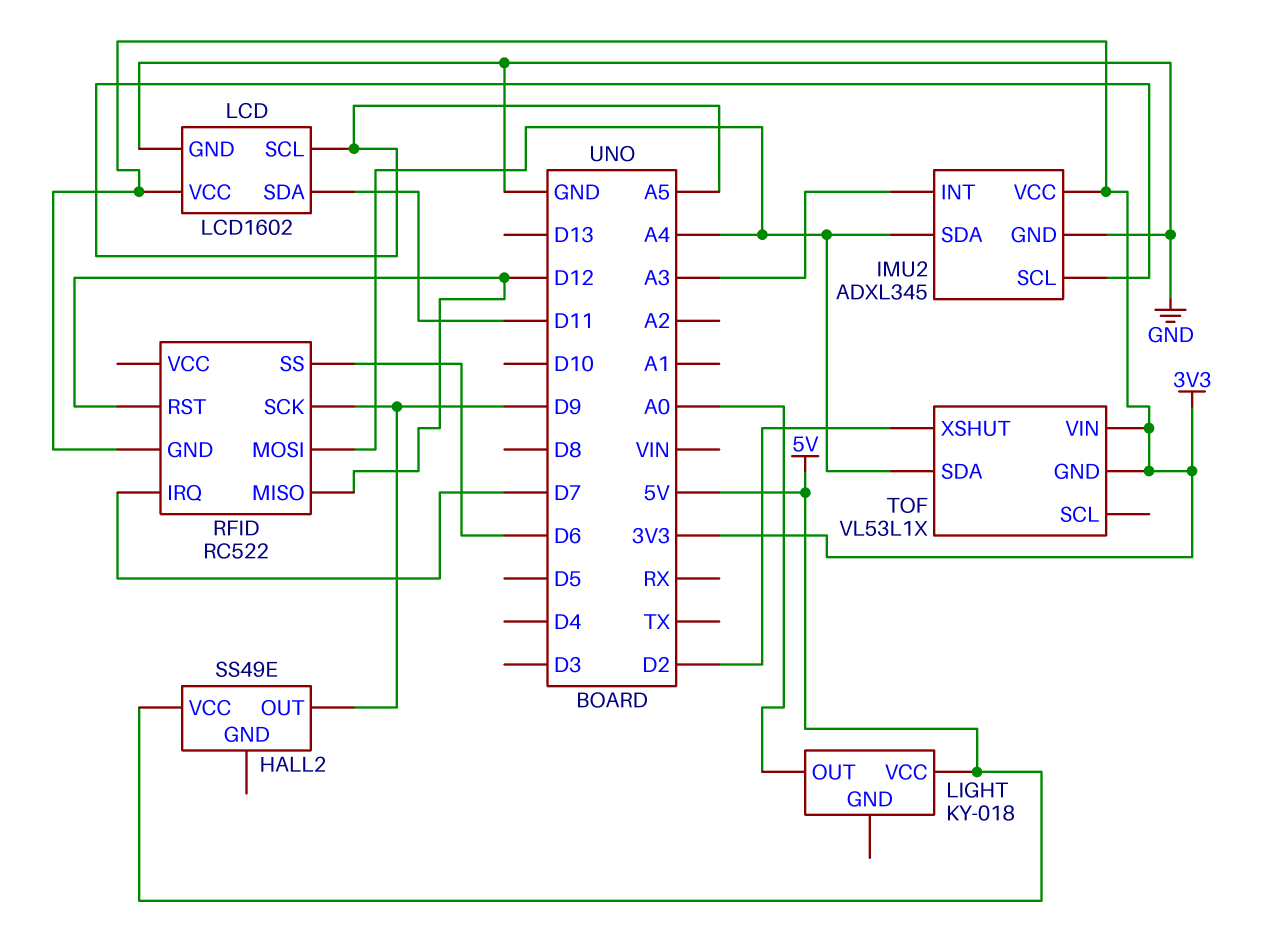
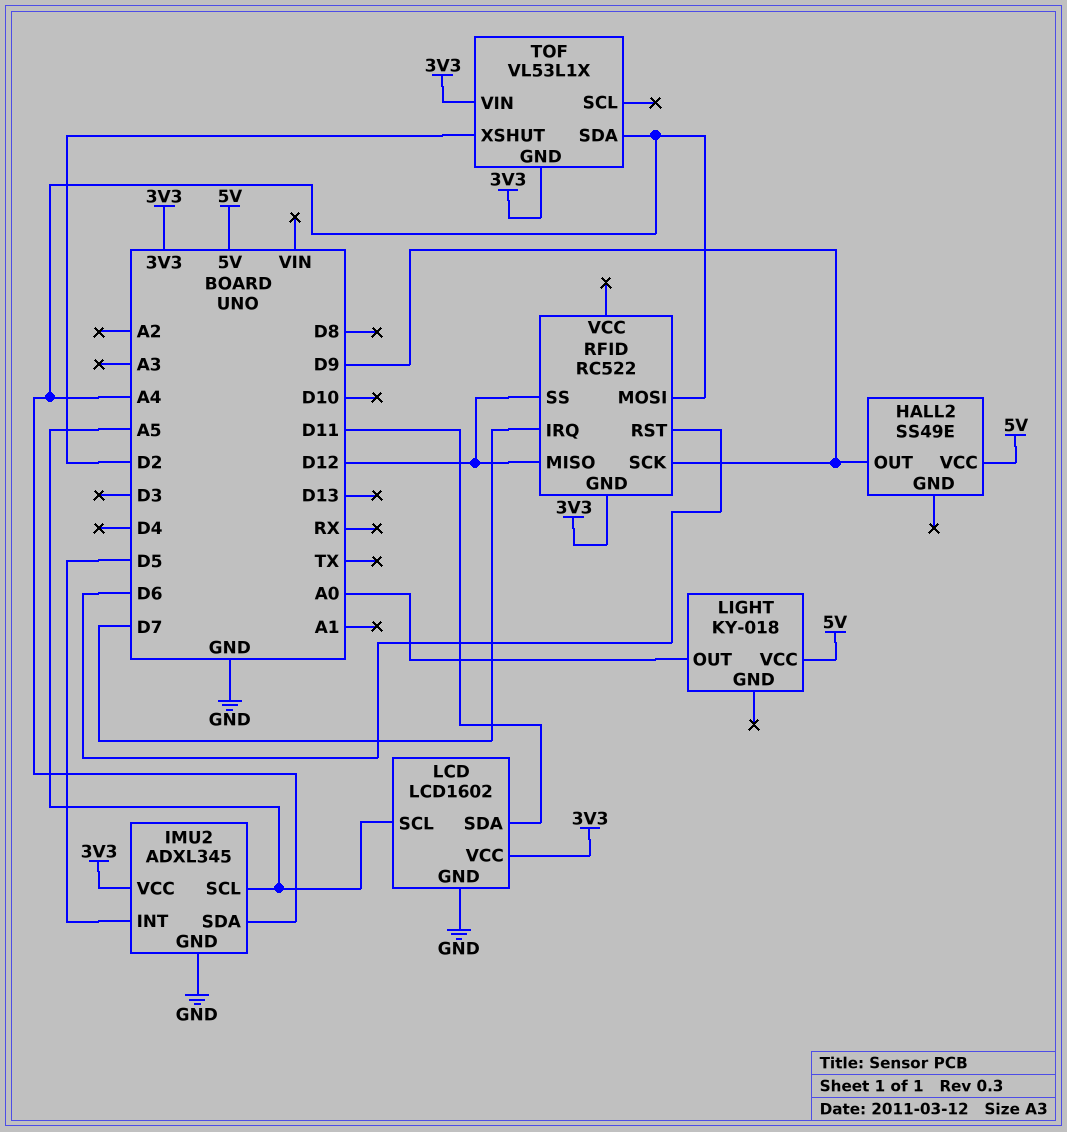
IMU2 pin INT: A3 -> D5
RFID pin RST: D12 -> D6
RFID pin SS: D6 -> D12

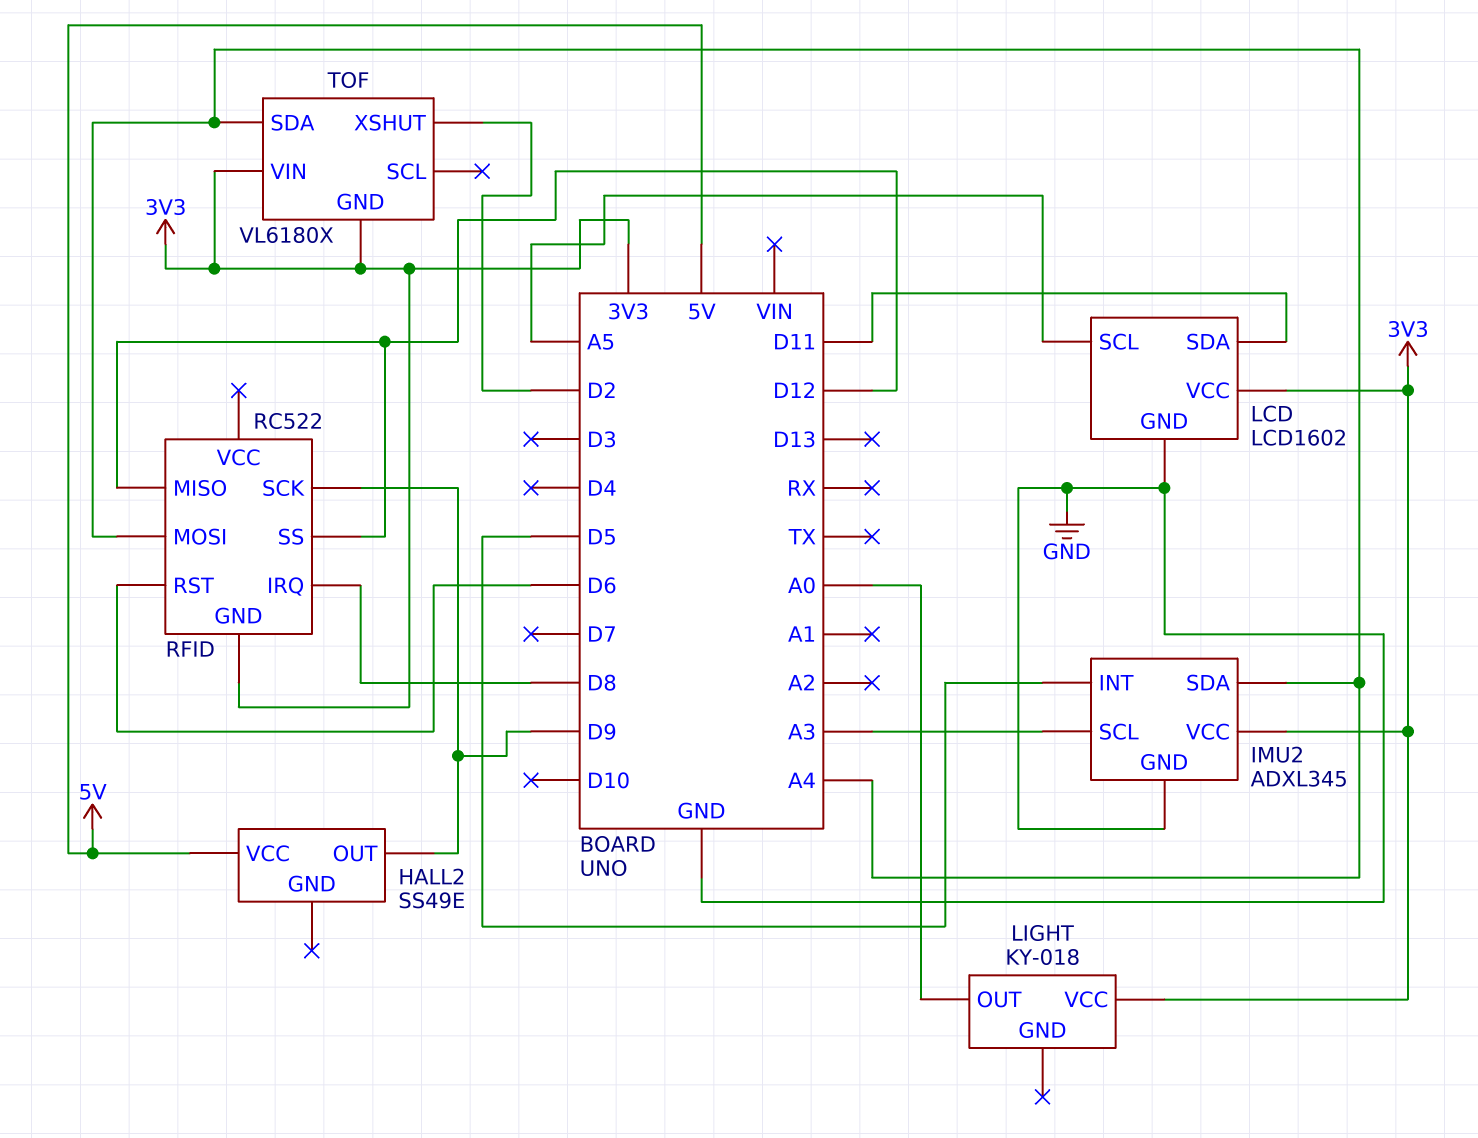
IMU2 pin SCL: A5 -> A3
LIGHT pin VCC: 5V -> 3V3
RFID pin IRQ: D7 -> D8
TOF: VL53L1X -> VL6180X

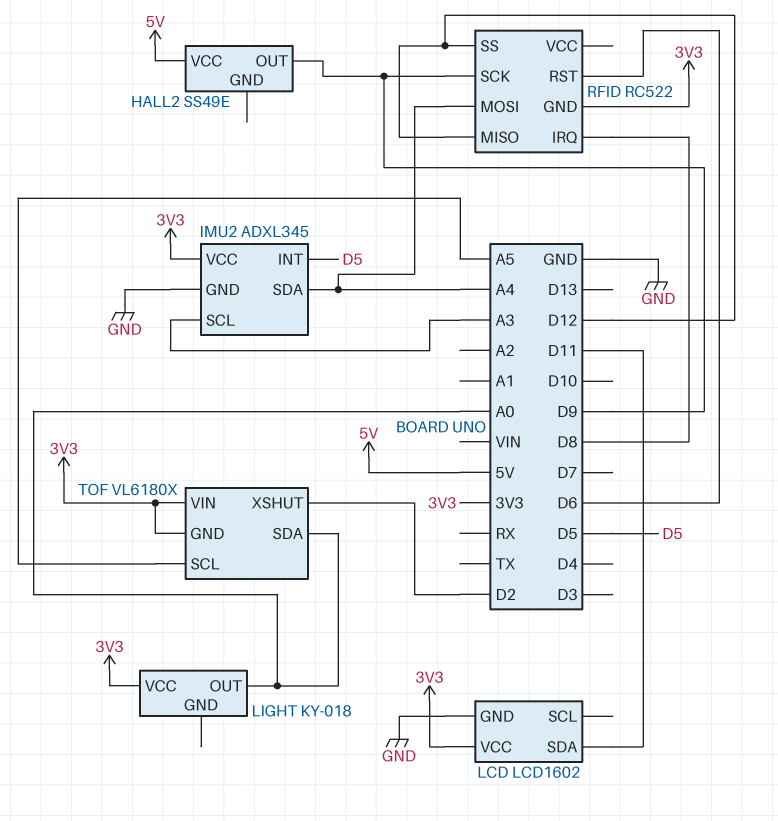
LCD pin SCL: A5 -> none
TOF pin SCL: none -> A5
TOF pin SDA: A4 -> A0

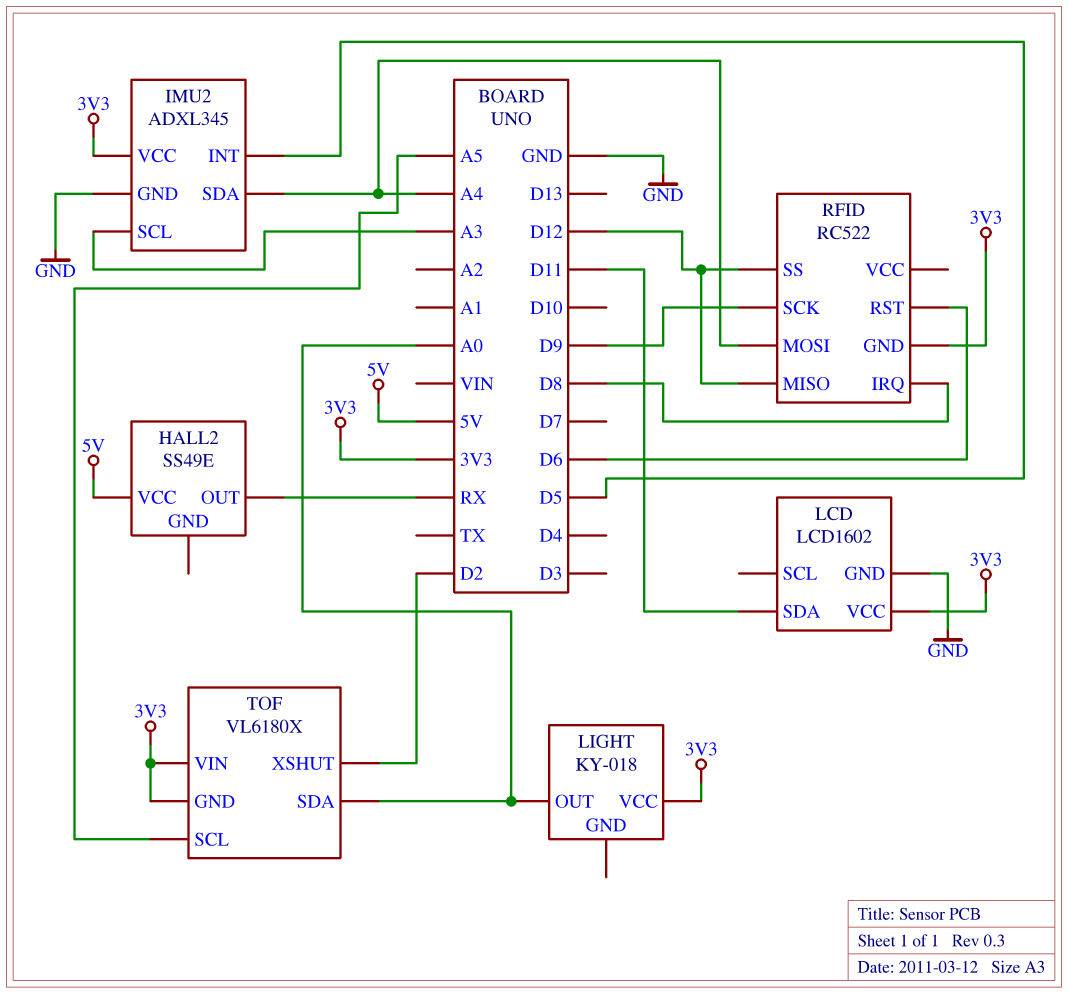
HALL2 pin OUT: D9 -> RX

